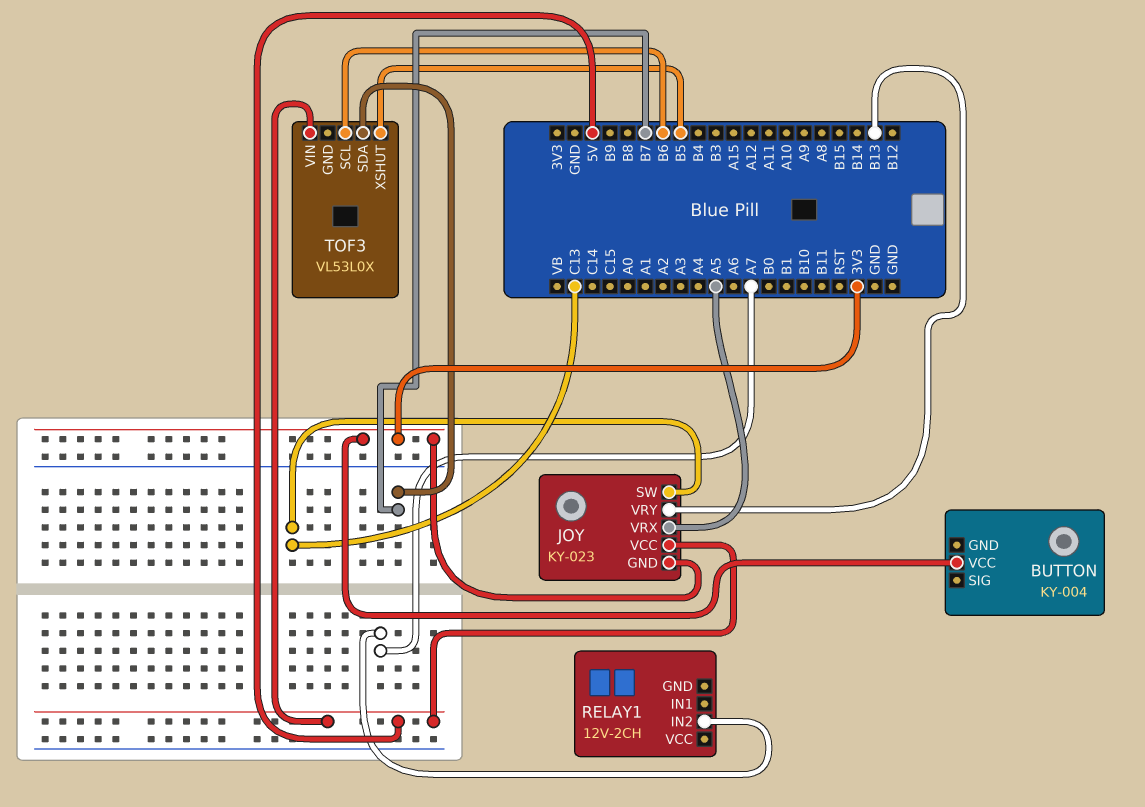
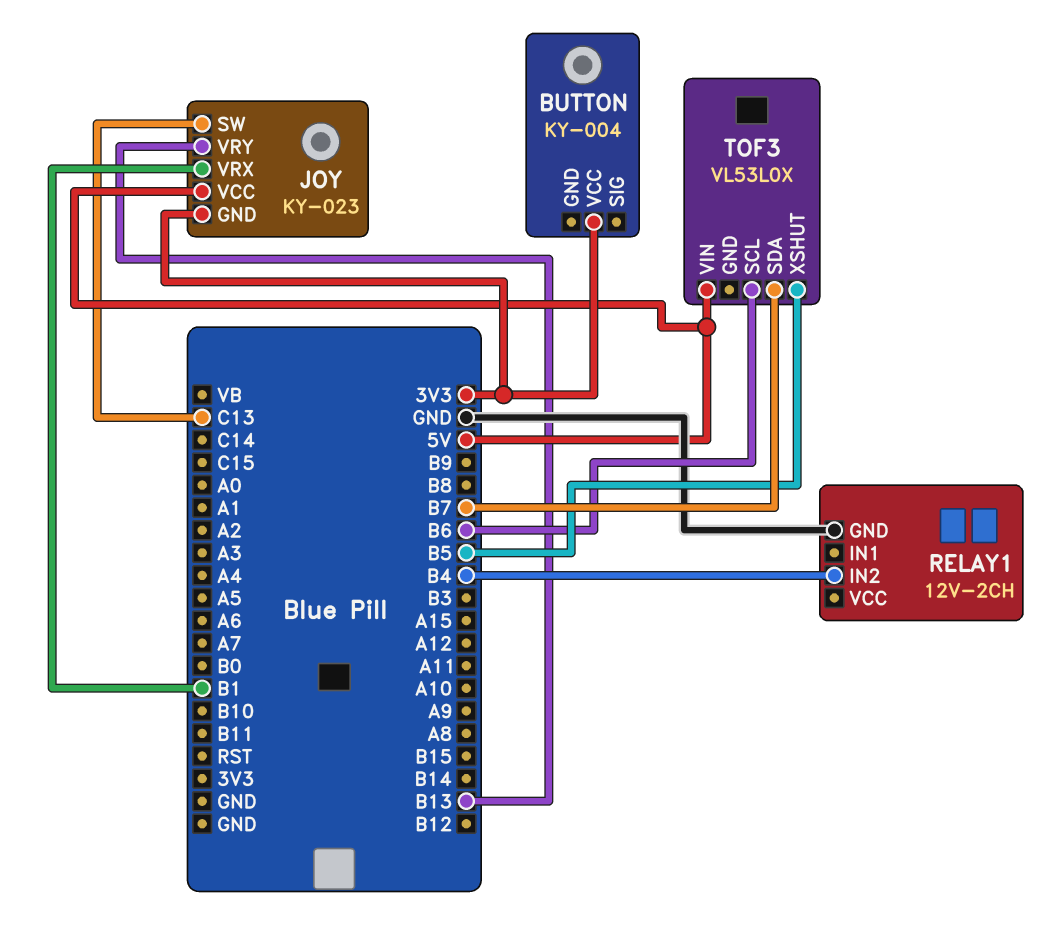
JOY pin VRX: A5 -> B1
RELAY1 pin GND: none -> GND
RELAY1 pin IN2: A7 -> B4

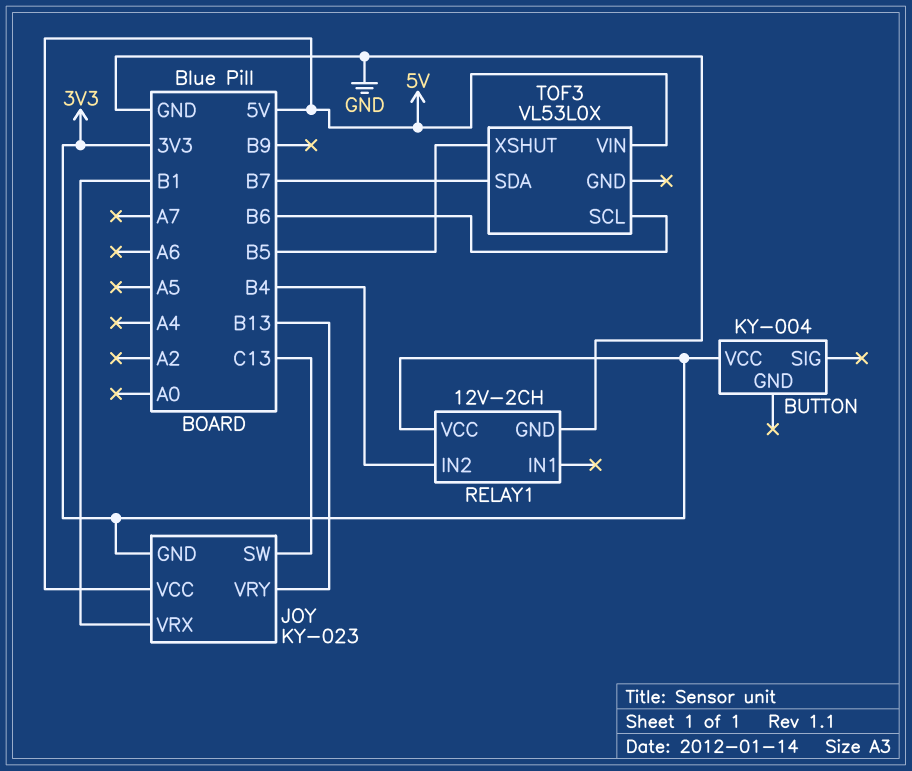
RELAY1 pin VCC: none -> 3V3

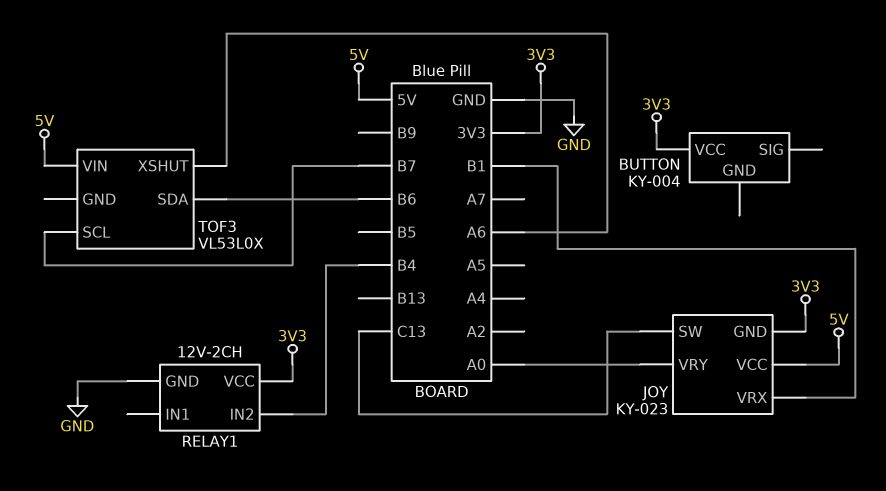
JOY pin VRY: B13 -> A0
TOF3 pin SCL: B6 -> B7
TOF3 pin SDA: B7 -> B6
TOF3 pin XSHUT: B5 -> A6

